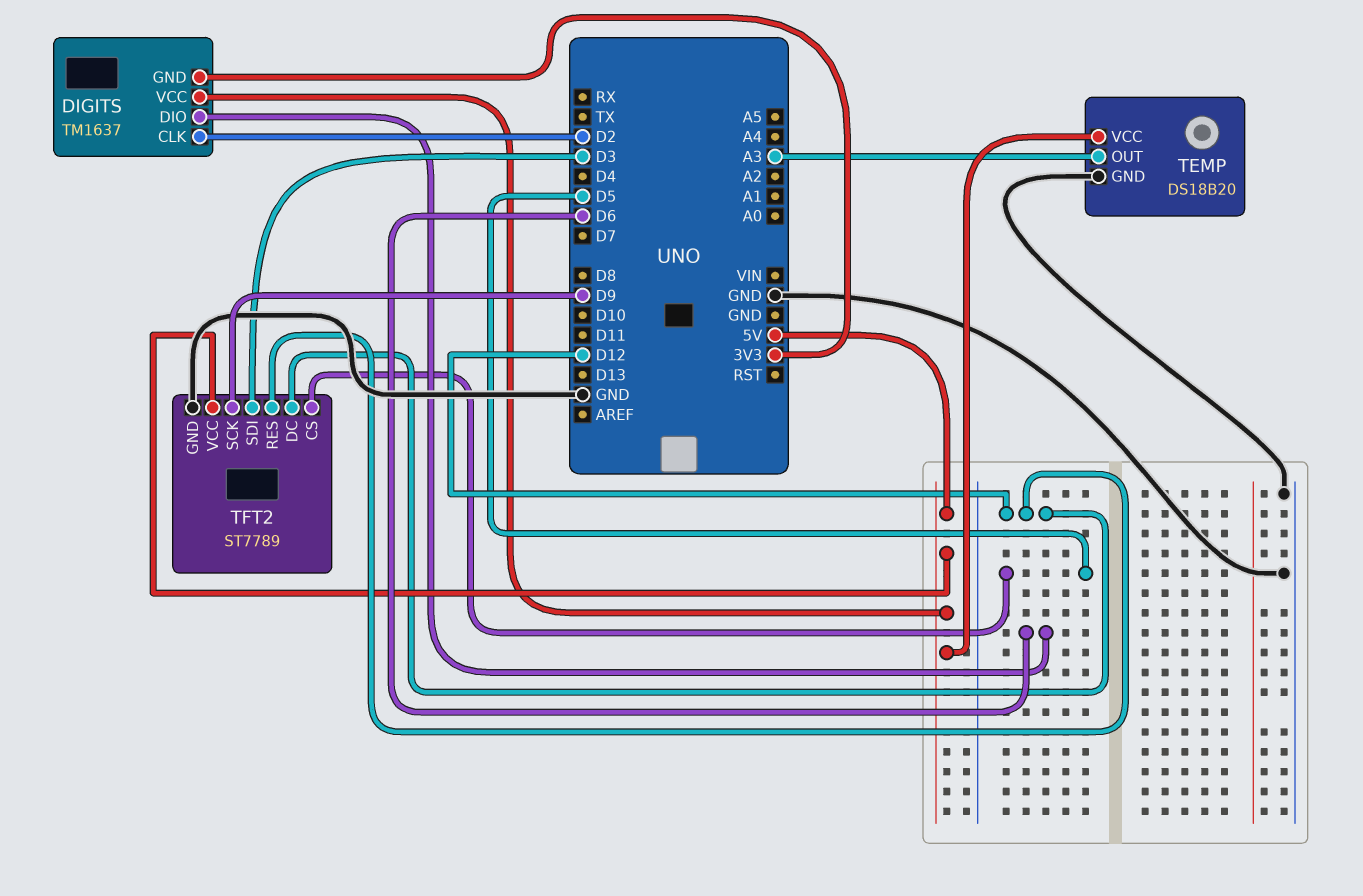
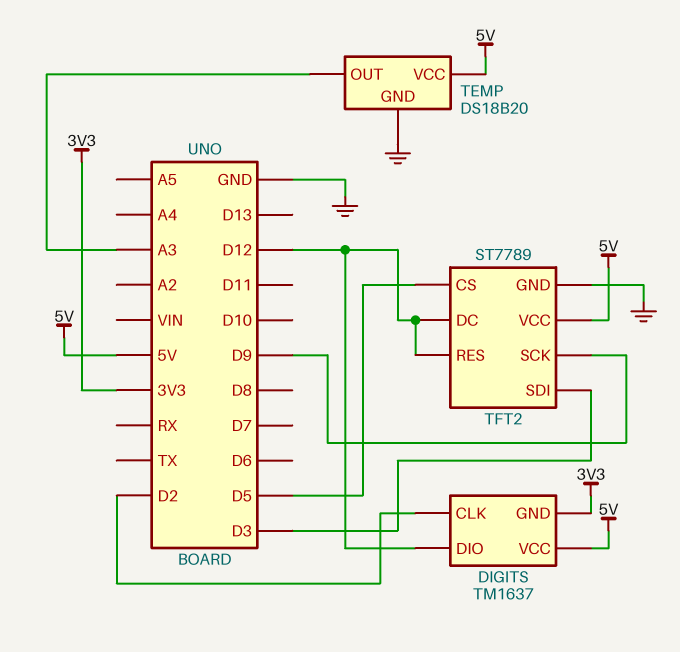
DIGITS pin DIO: D6 -> D12

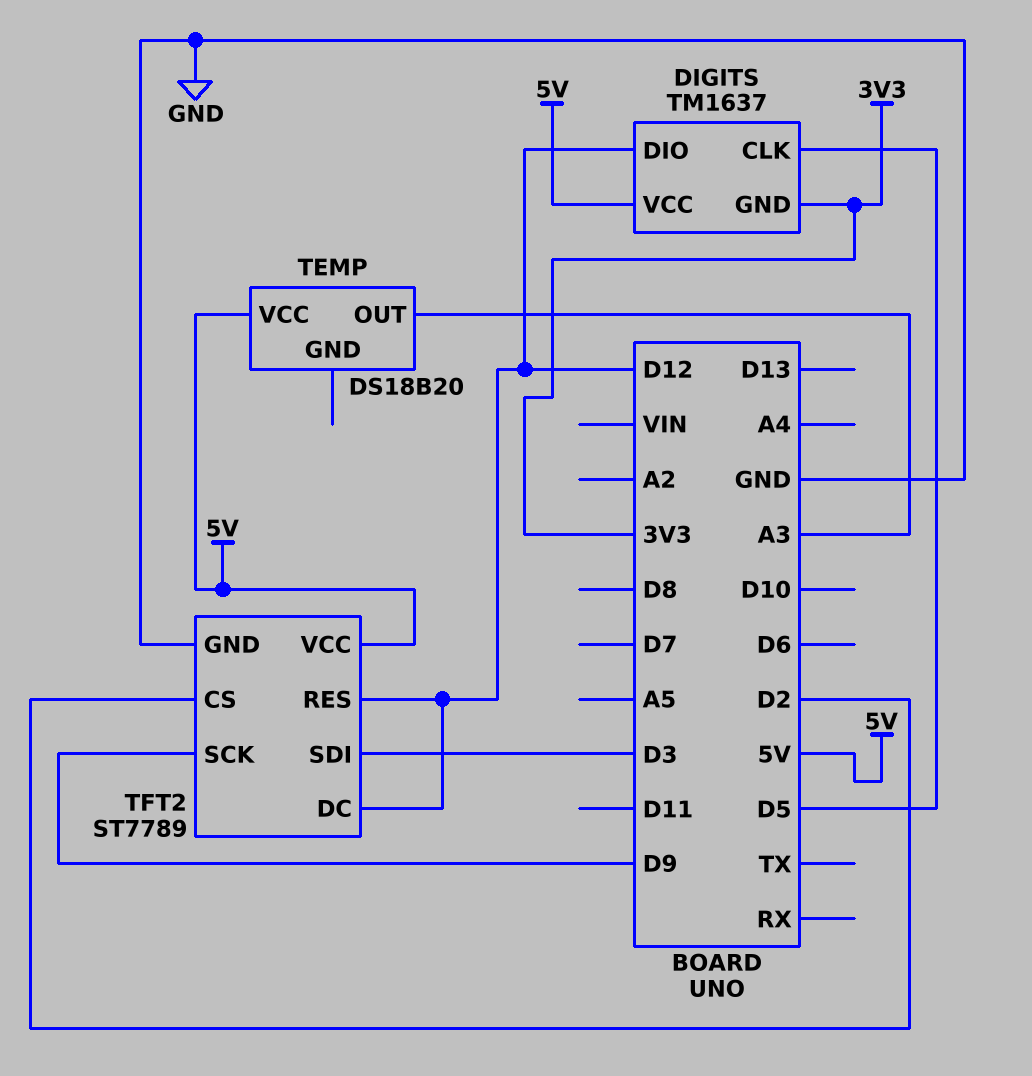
DIGITS pin CLK: D2 -> D5
TEMP pin GND: GND -> none
TFT2 pin CS: D5 -> D2

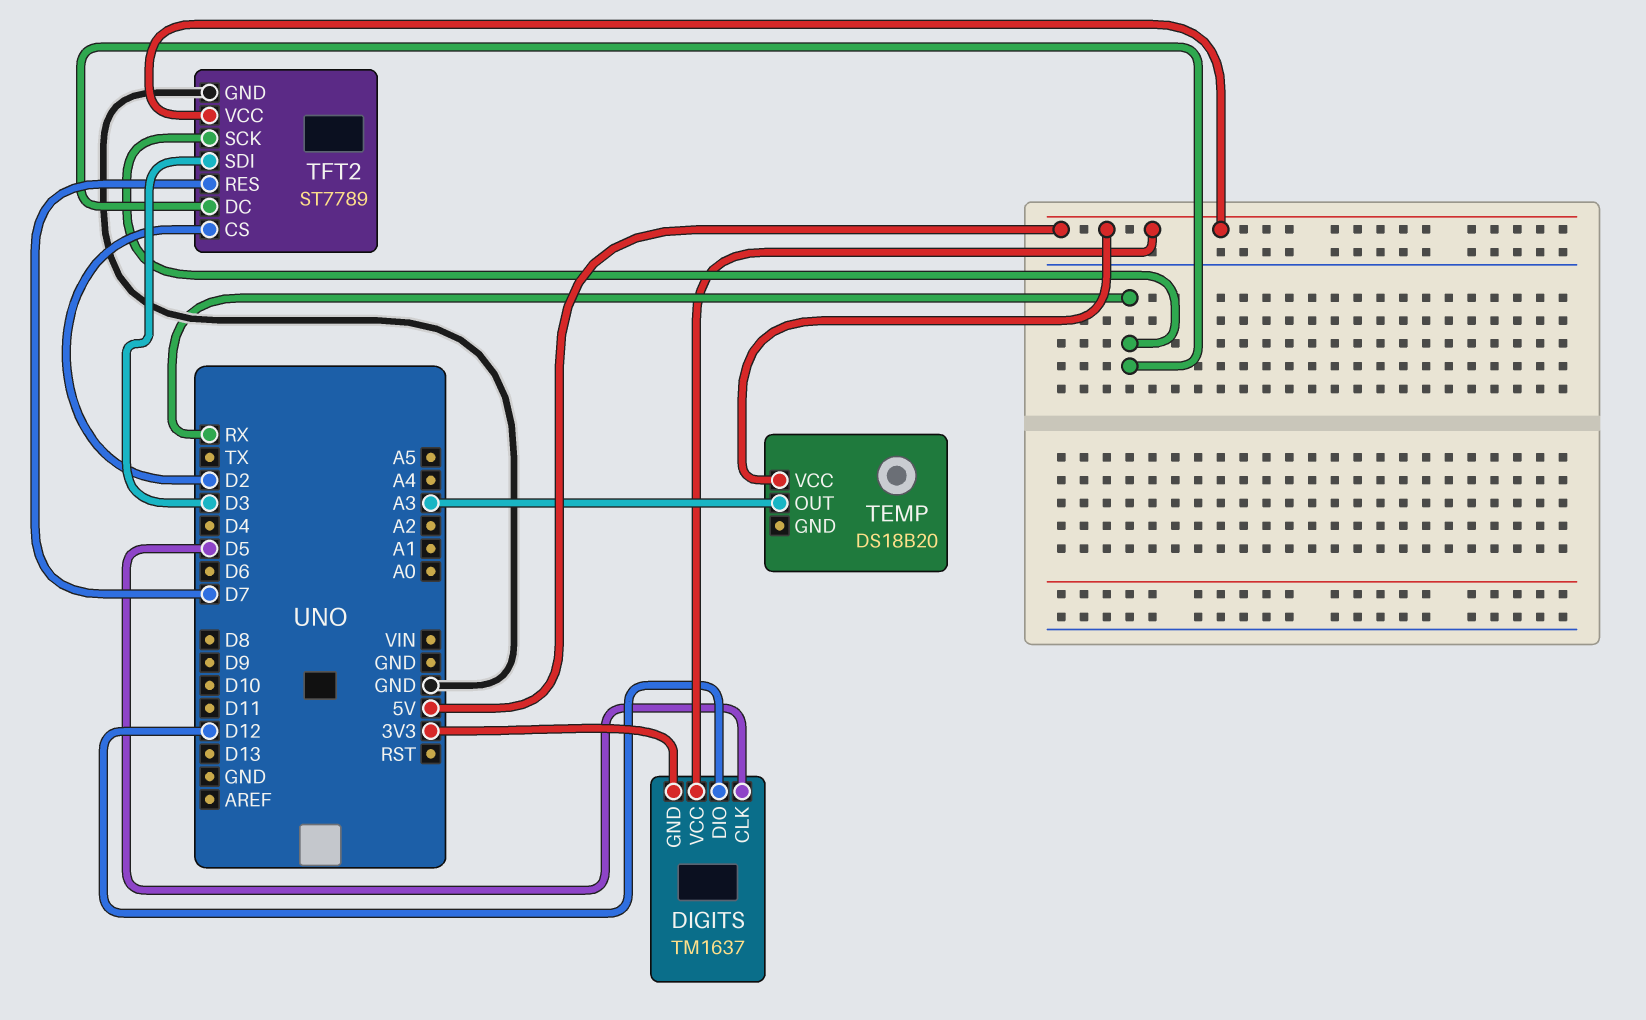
TFT2 pin DC: D12 -> RX
TFT2 pin RES: D12 -> D7
TFT2 pin SCK: D9 -> RX

